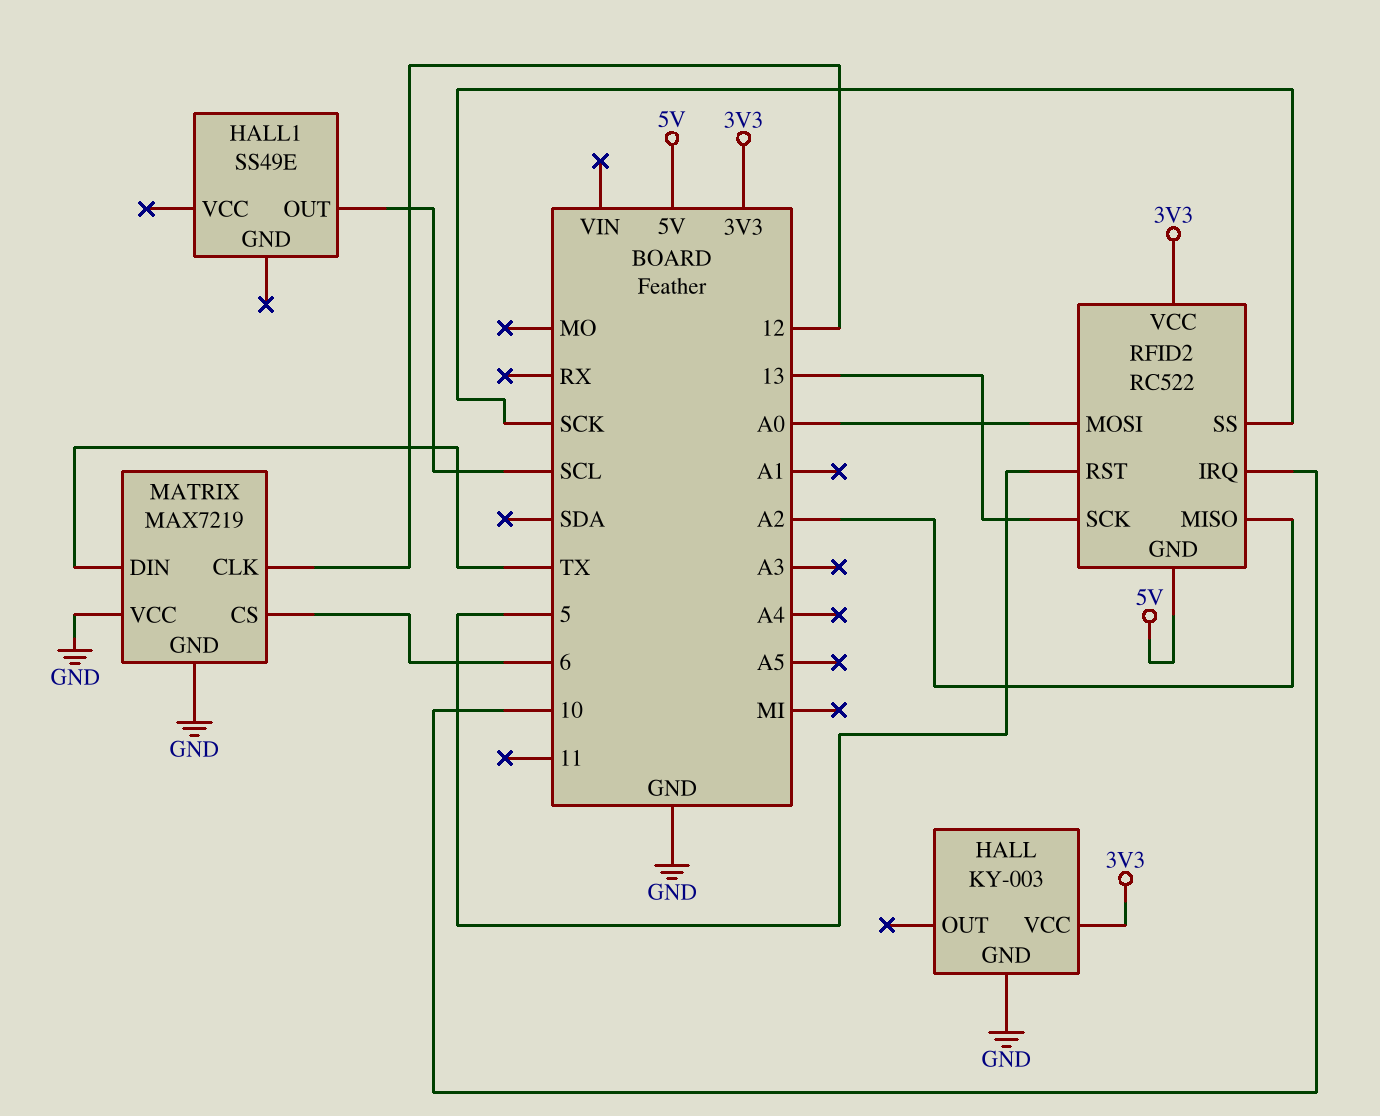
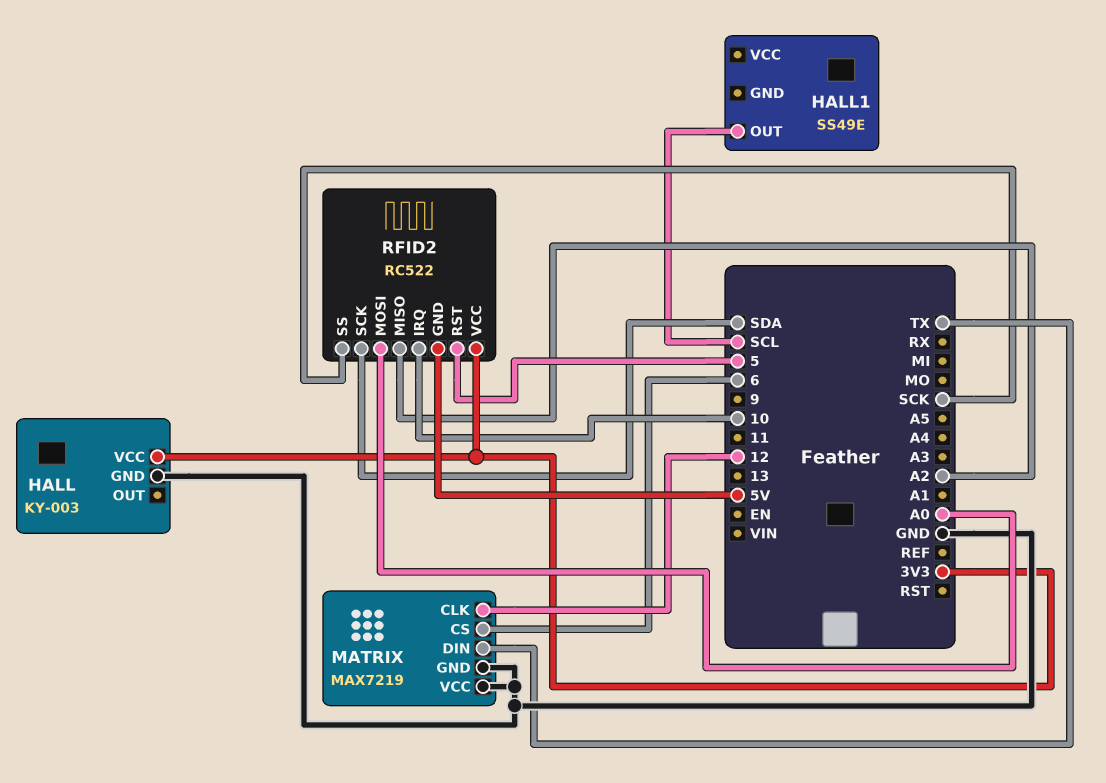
RFID2 pin SCK: 13 -> SDA

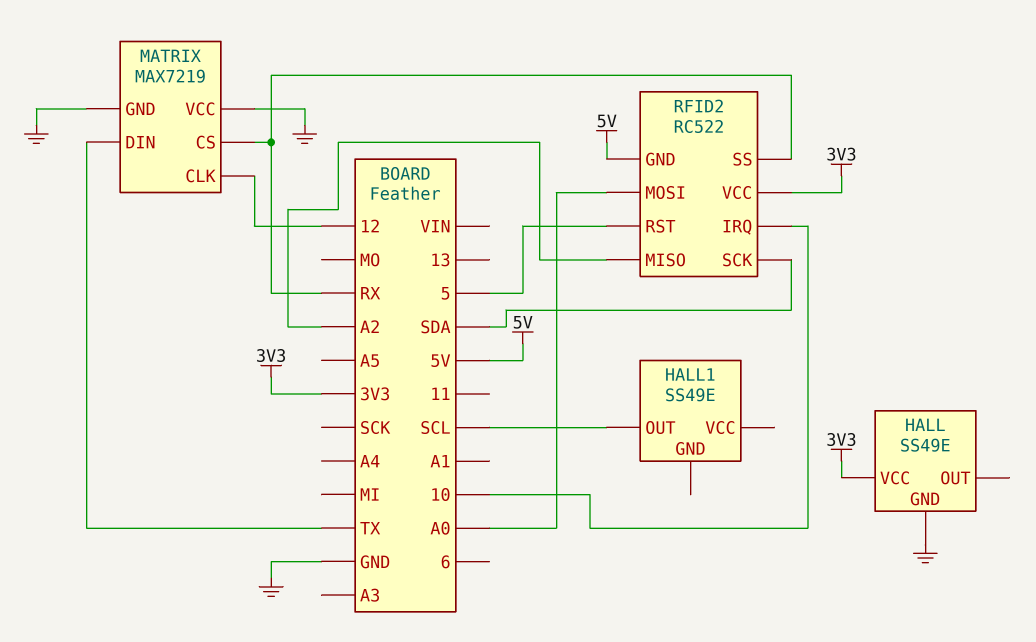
HALL: KY-003 -> SS49E
MATRIX pin CS: 6 -> RX
RFID2 pin SS: SCK -> RX

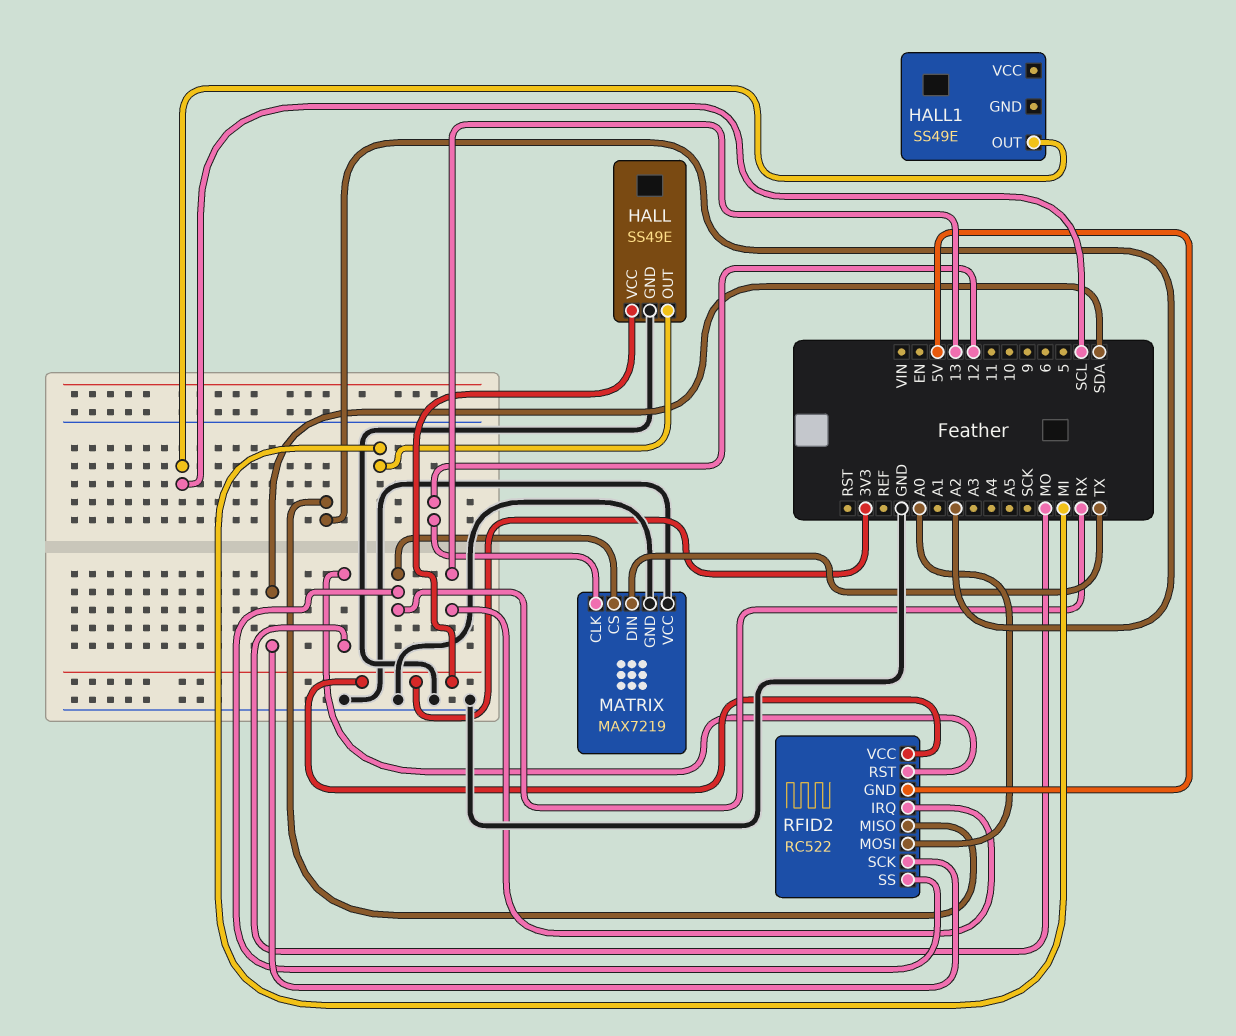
HALL pin OUT: none -> MI
RFID2 pin IRQ: 10 -> 13
RFID2 pin RST: 5 -> MO

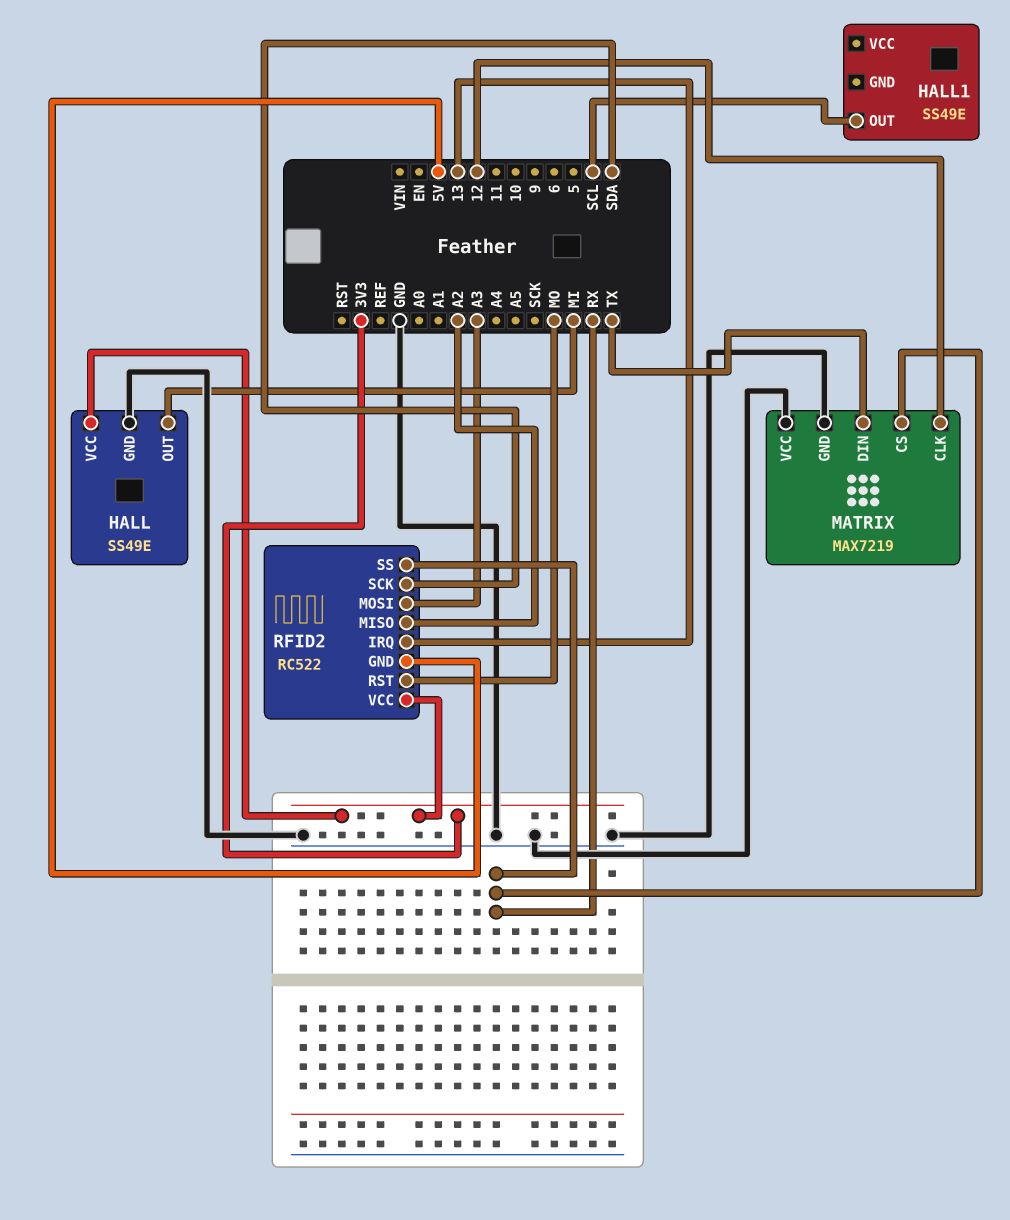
RFID2 pin MOSI: A0 -> A3

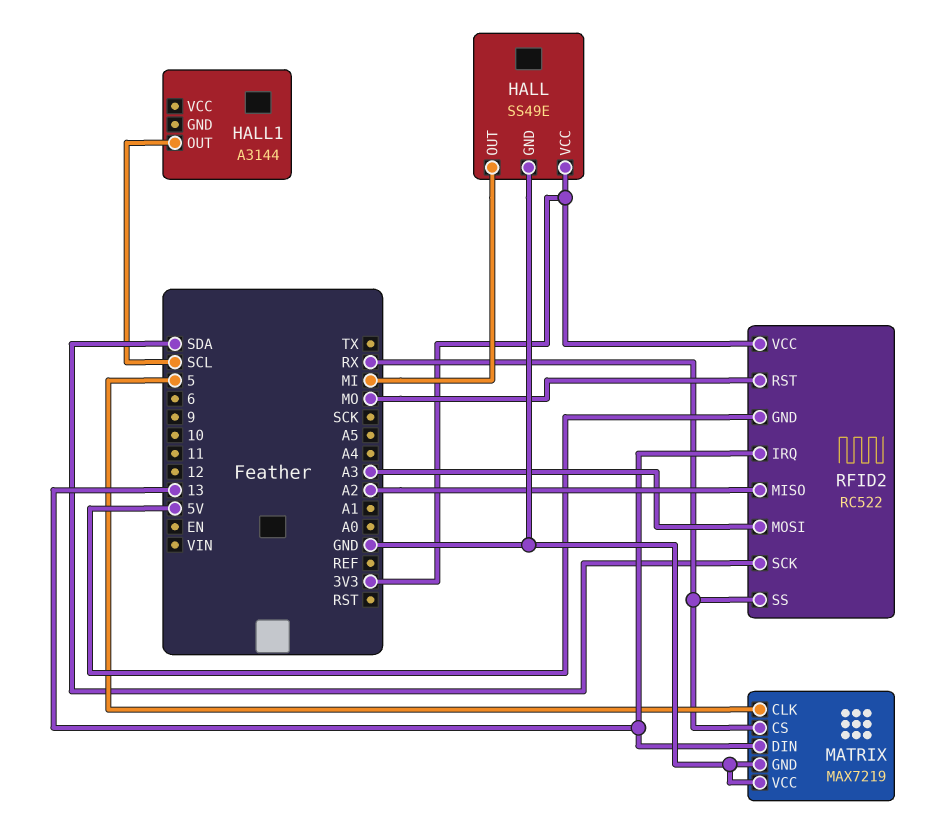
HALL1: SS49E -> A3144
MATRIX pin CLK: 12 -> 5
MATRIX pin DIN: TX -> 13

